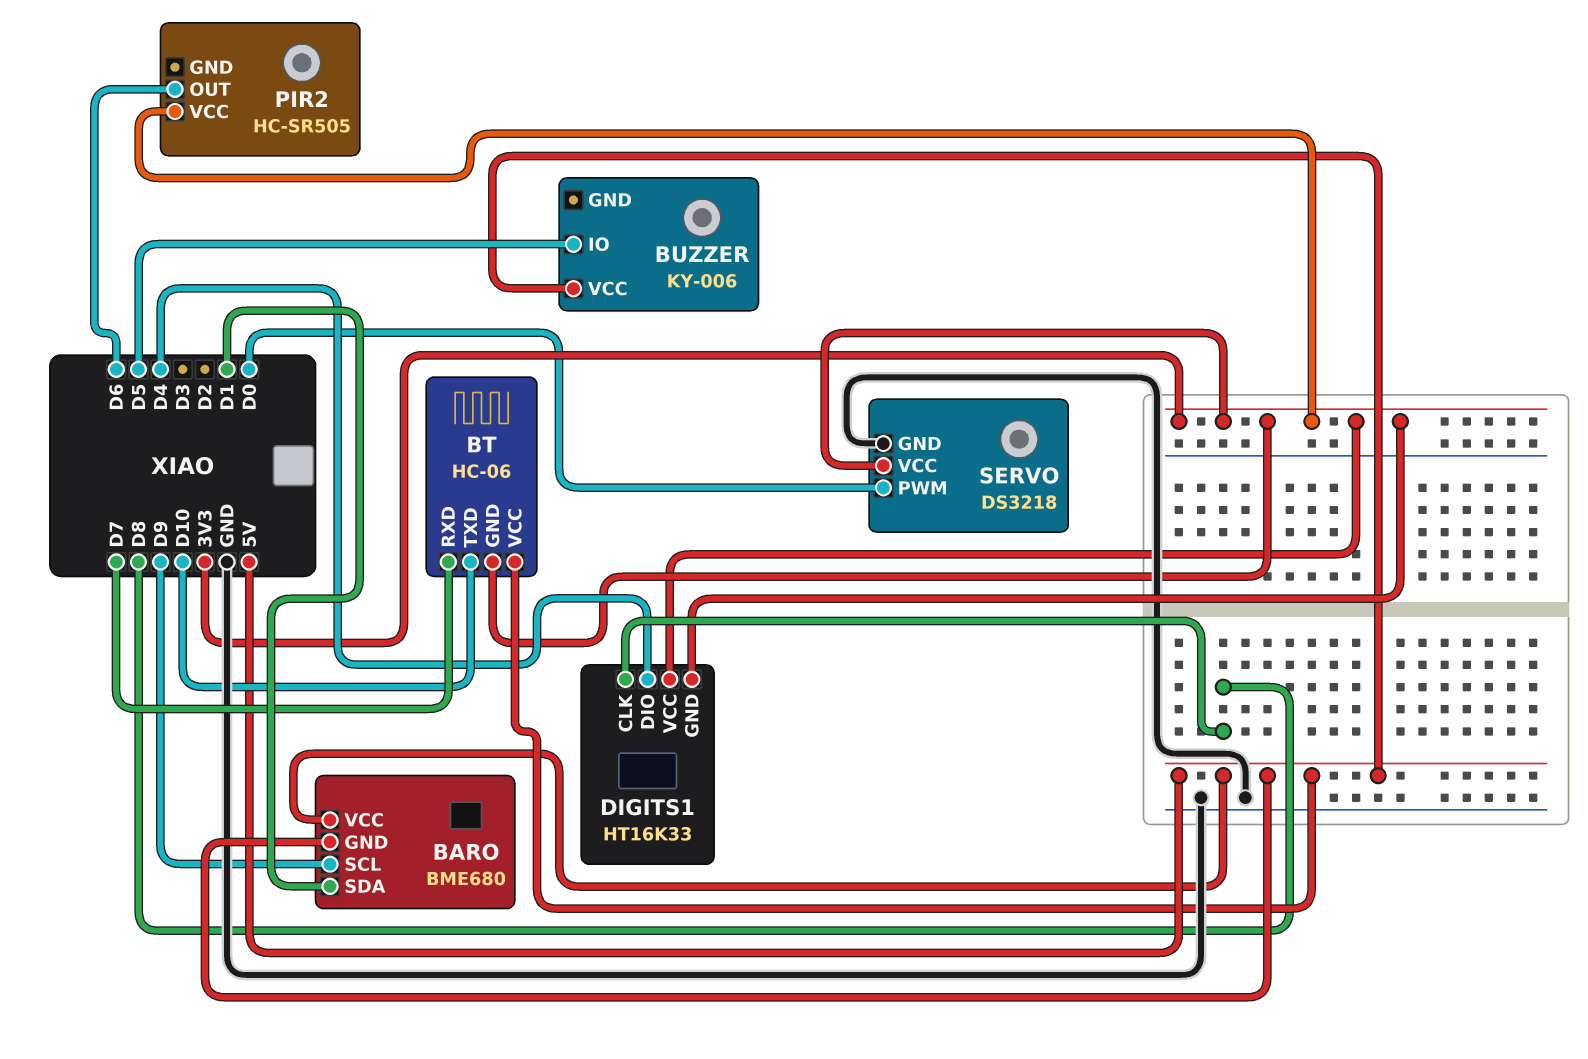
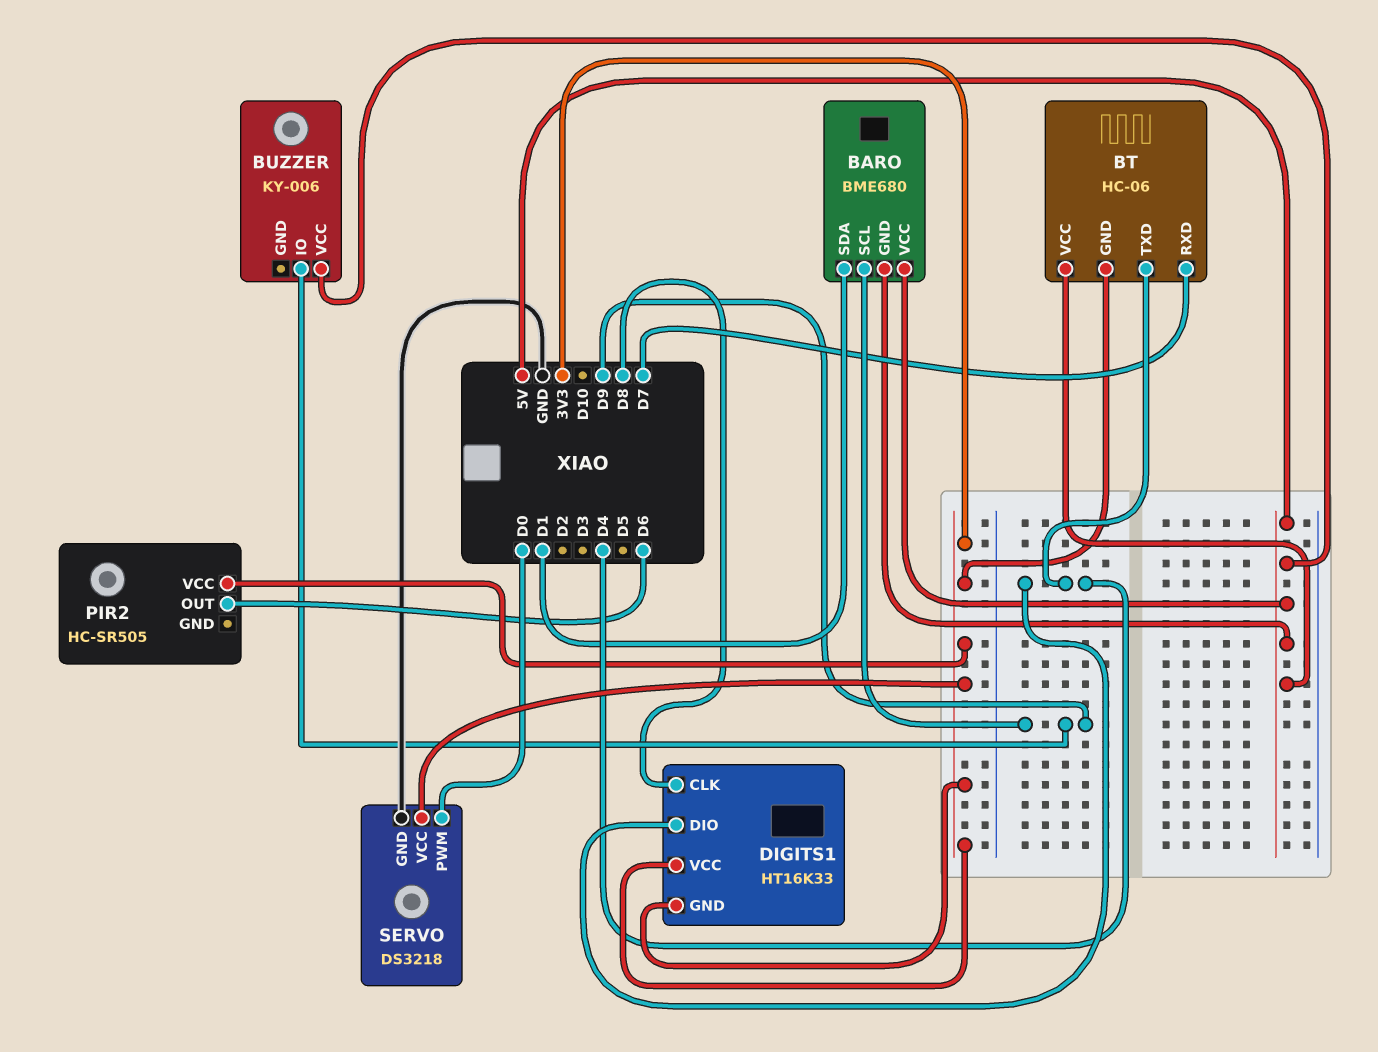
BT pin TXD: D10 -> D4
BUZZER pin IO: D5 -> D9

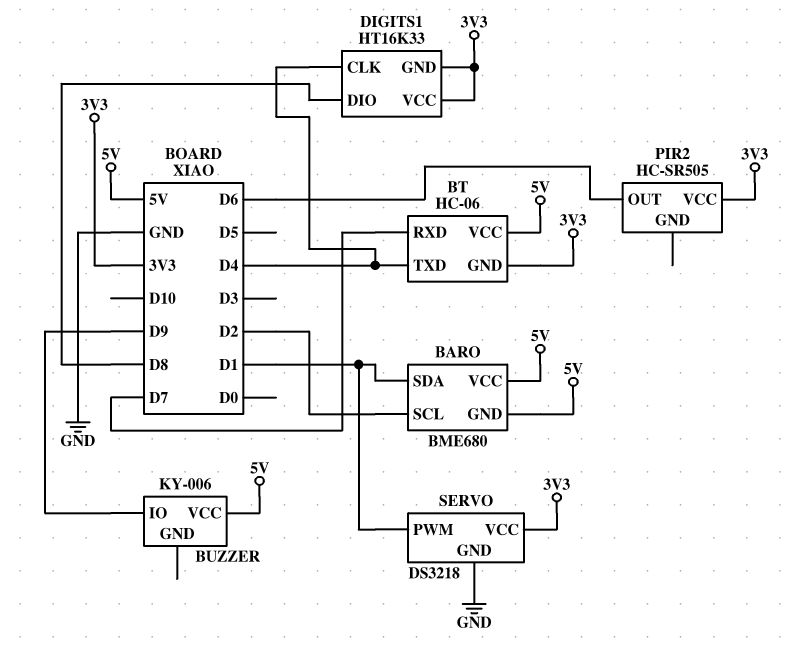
BARO pin SCL: D9 -> D2
DIGITS1 pin CLK: D8 -> D4
DIGITS1 pin DIO: D4 -> D8
SERVO pin PWM: D0 -> D1

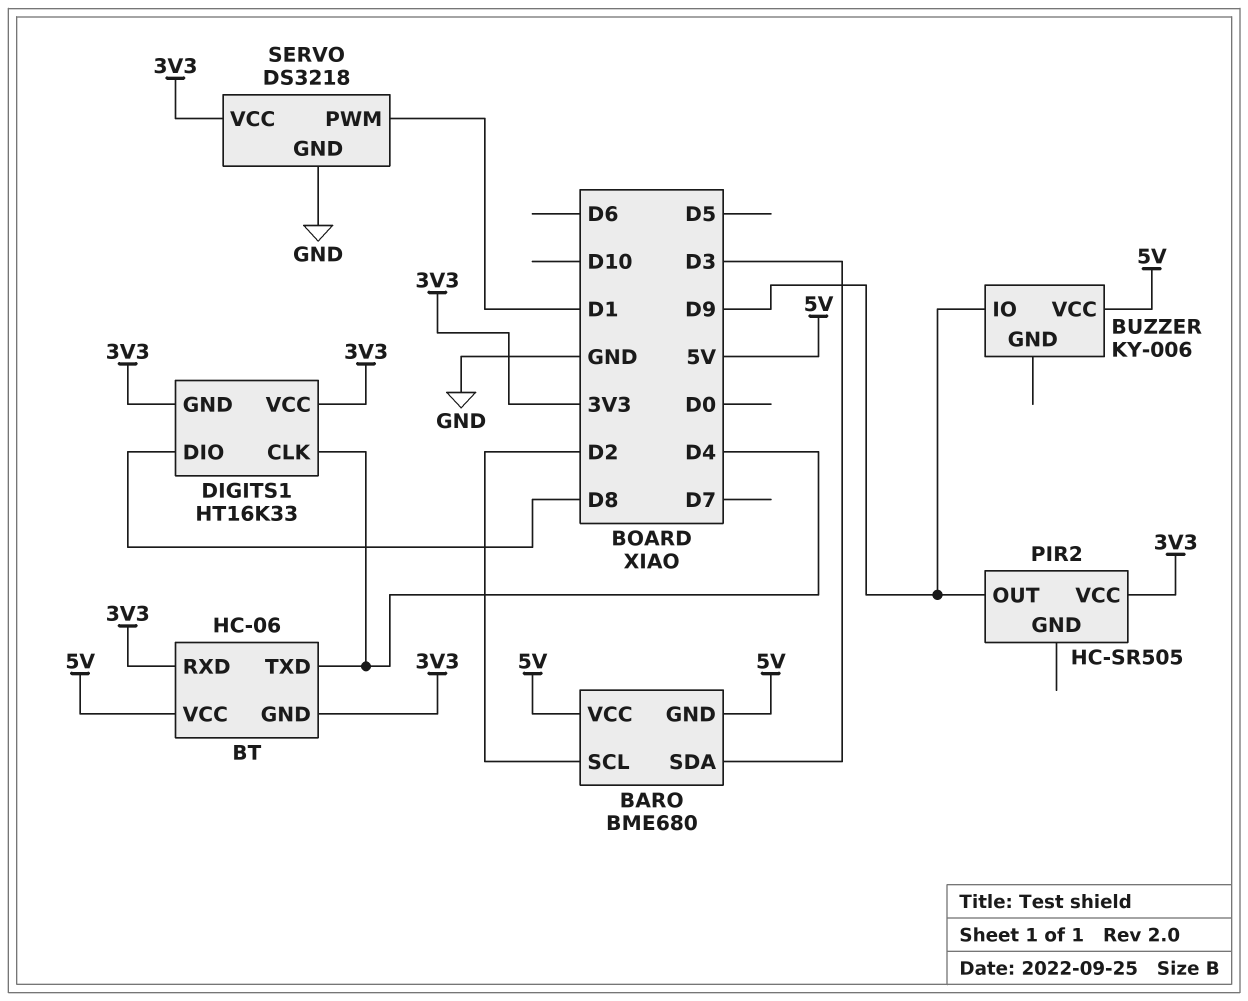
BARO pin SDA: D1 -> D3
BT pin RXD: D7 -> 3V3
PIR2 pin OUT: D6 -> D9

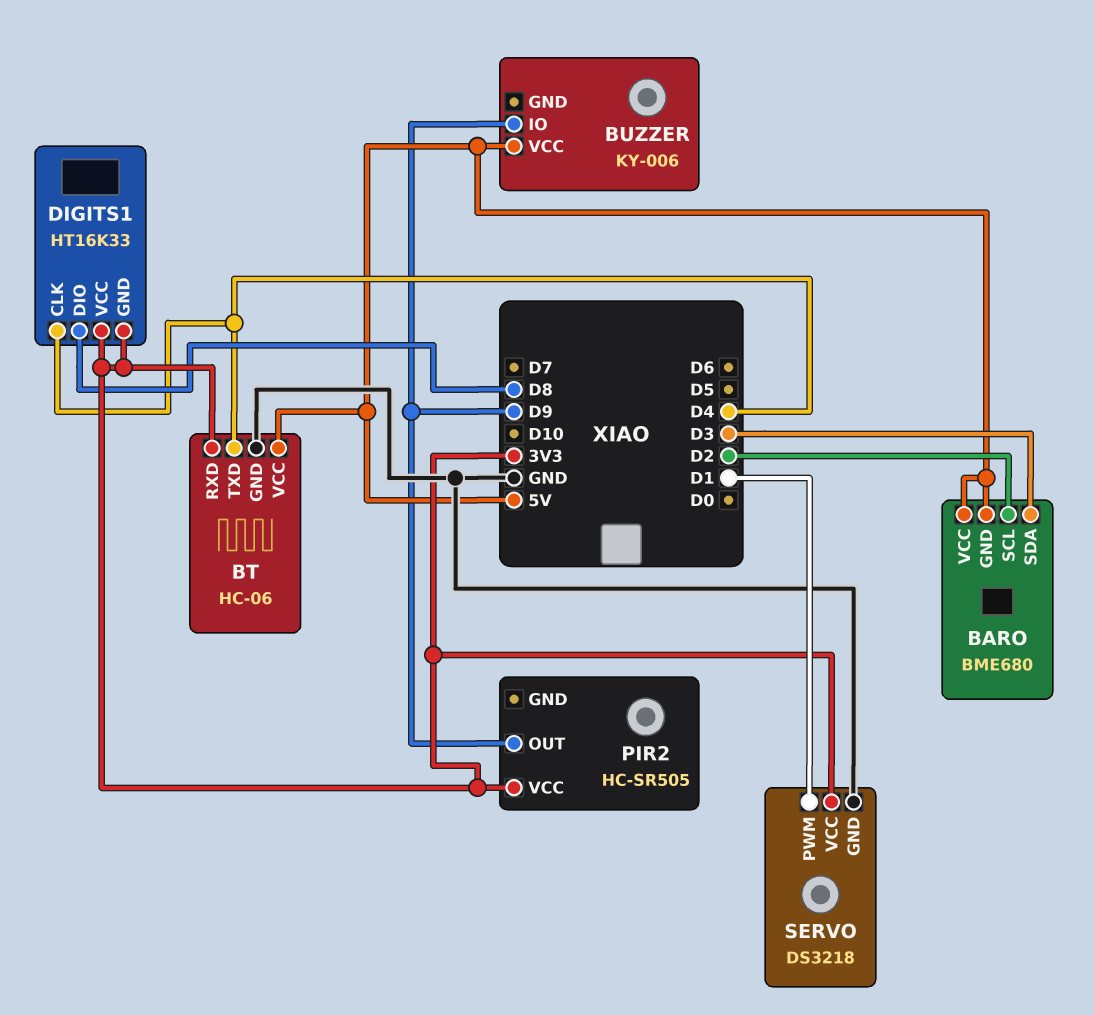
BT pin GND: 3V3 -> GND

